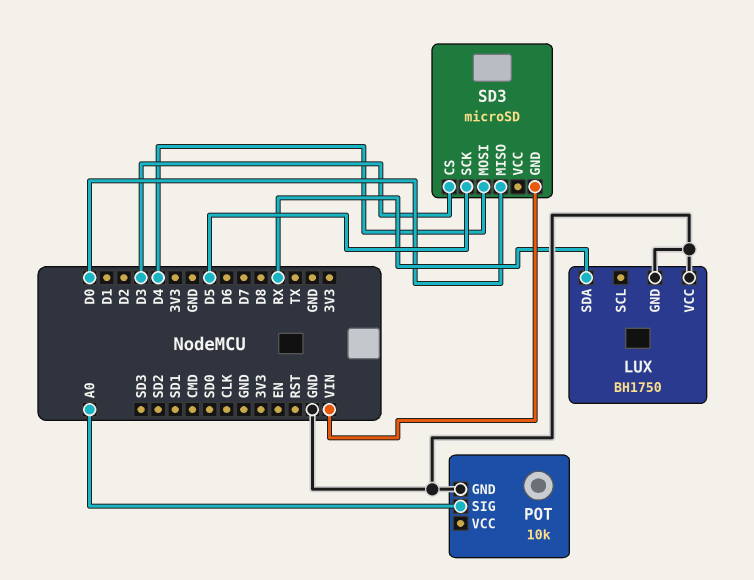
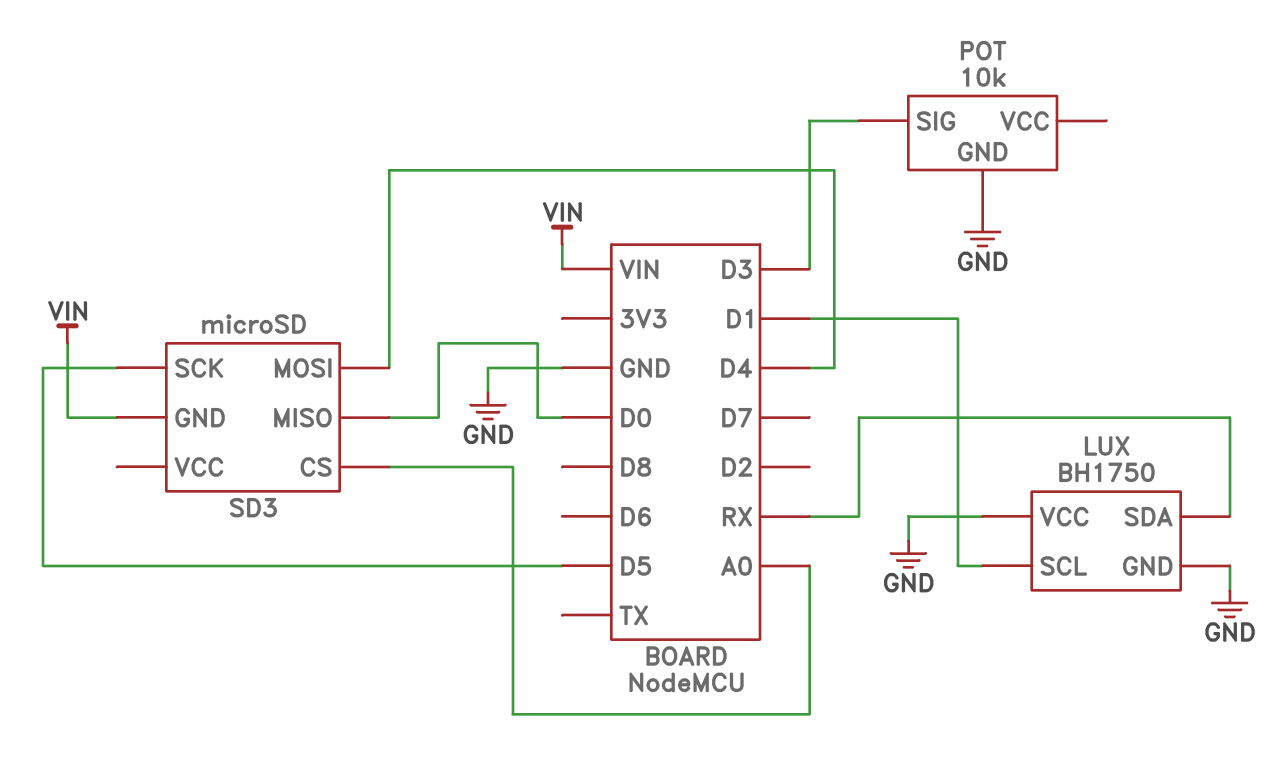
LUX pin SCL: none -> D1
POT pin SIG: A0 -> D3
SD3 pin CS: D3 -> A0

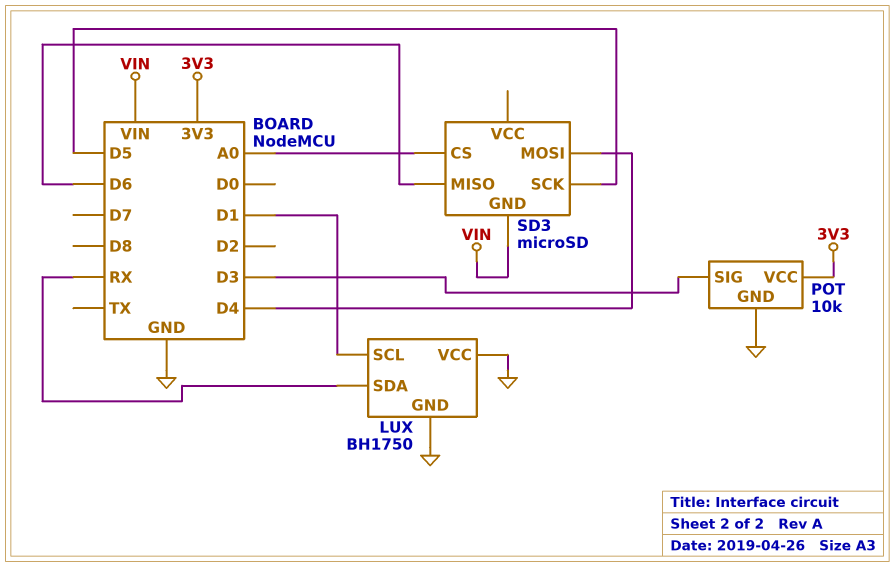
POT pin VCC: none -> 3V3
SD3 pin MISO: D0 -> D6

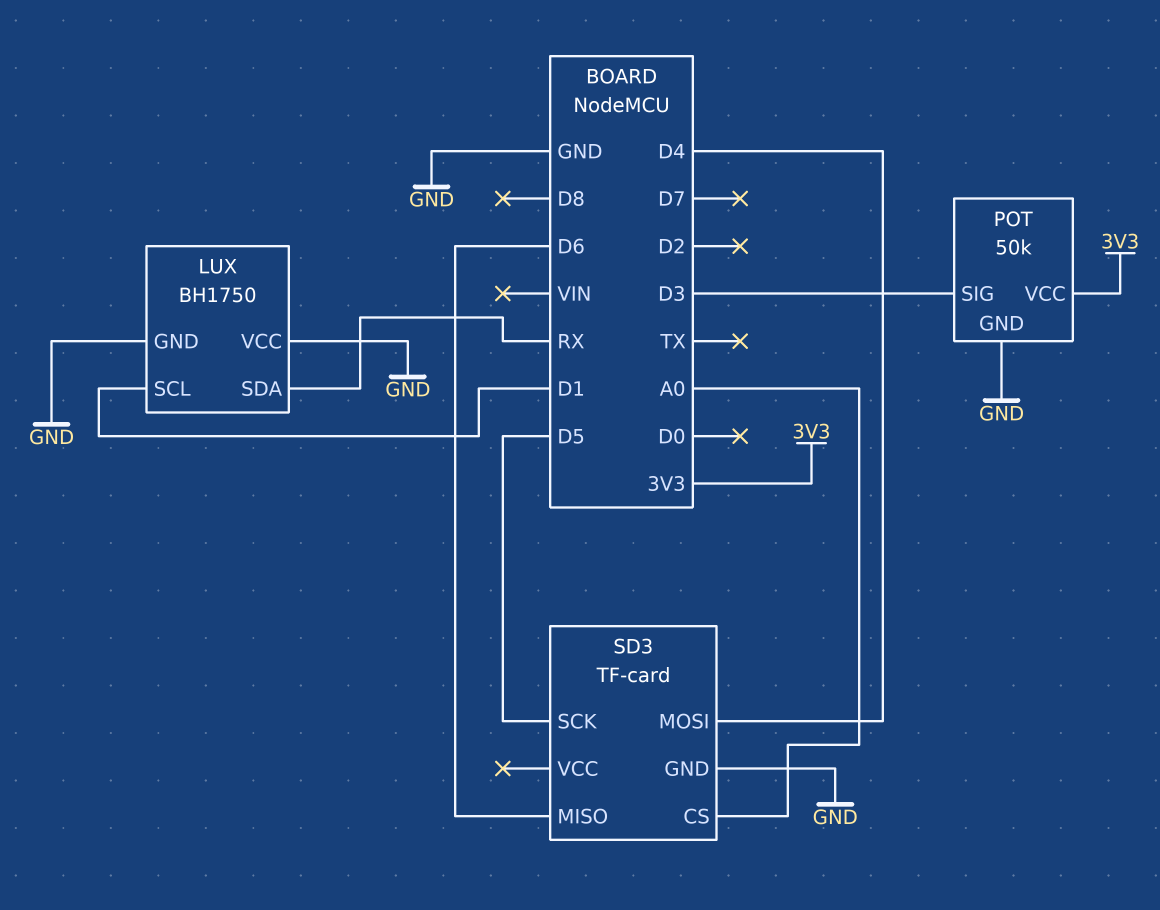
POT: 10k -> 50k
SD3: microSD -> TF-card
SD3 pin GND: VIN -> GND

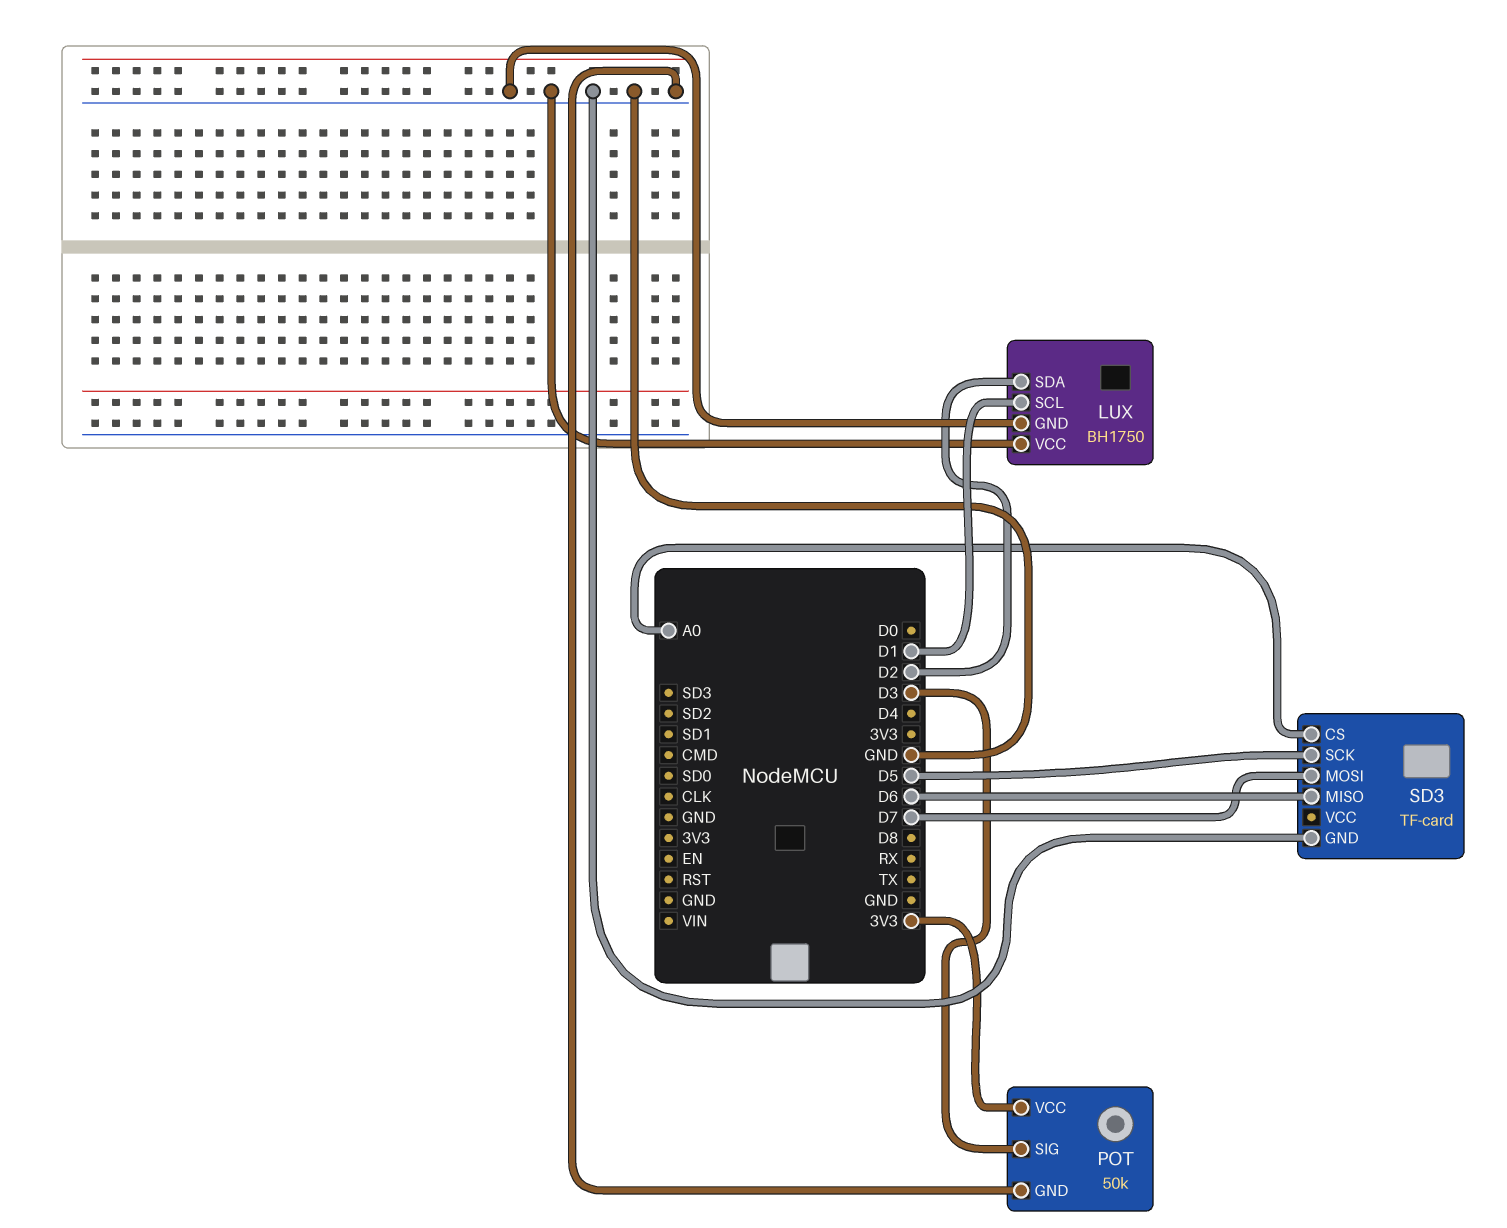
LUX pin SDA: RX -> D2
SD3 pin MOSI: D4 -> D7

